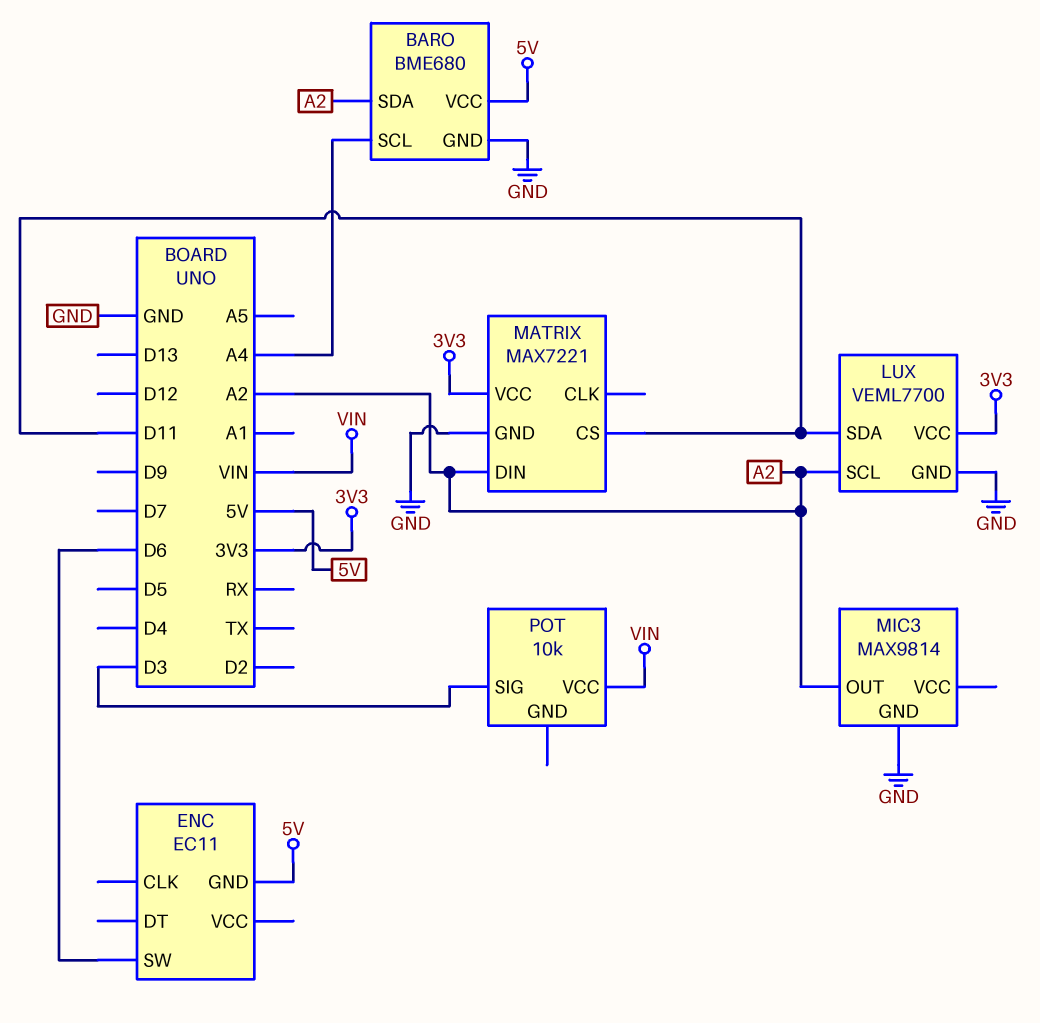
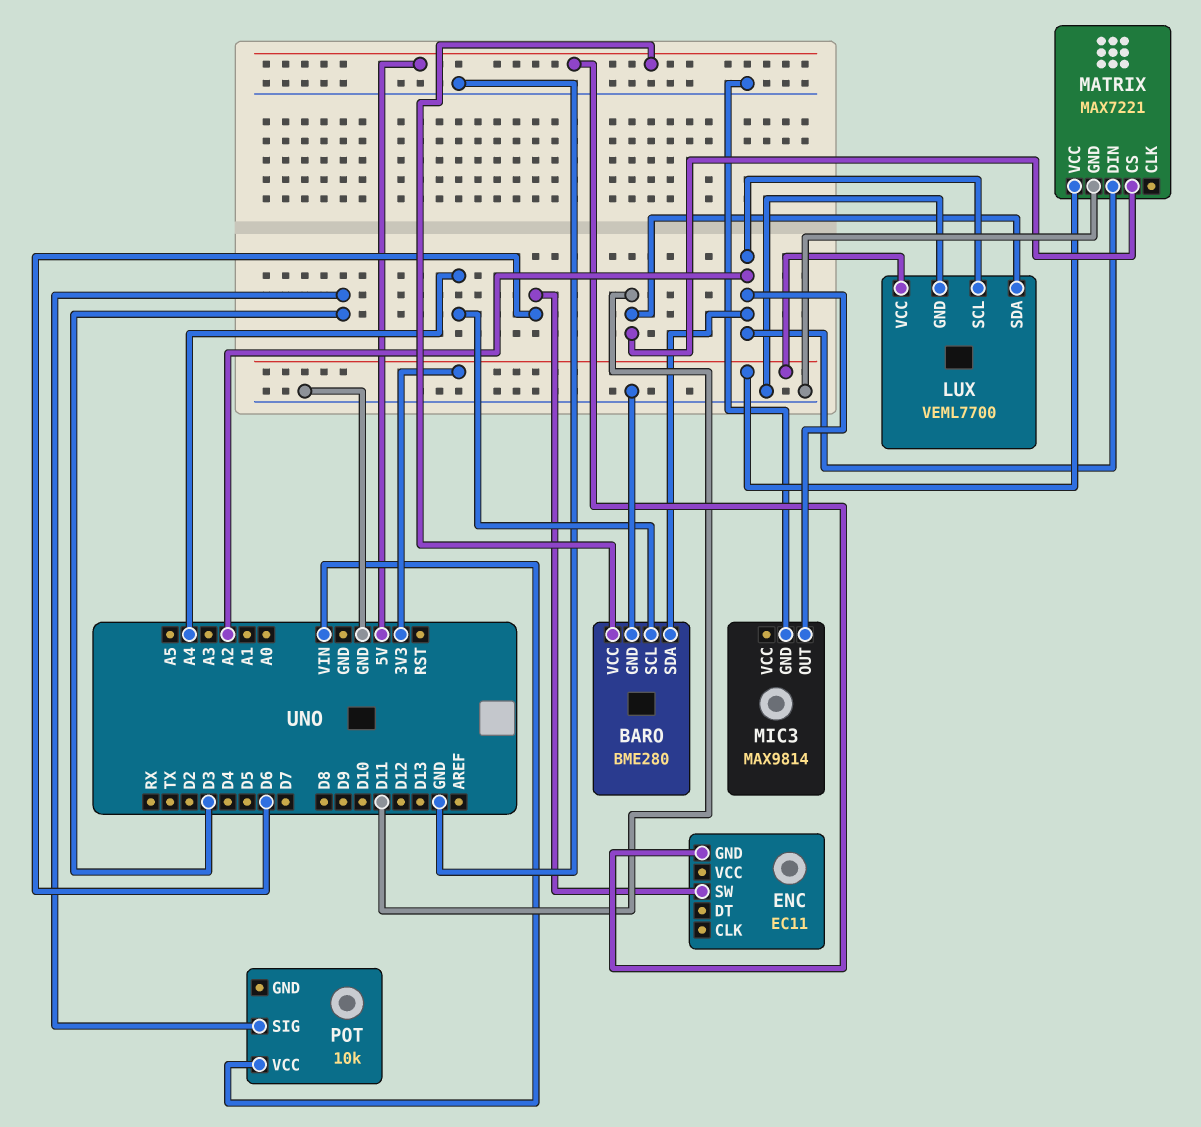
BARO: BME680 -> BME280

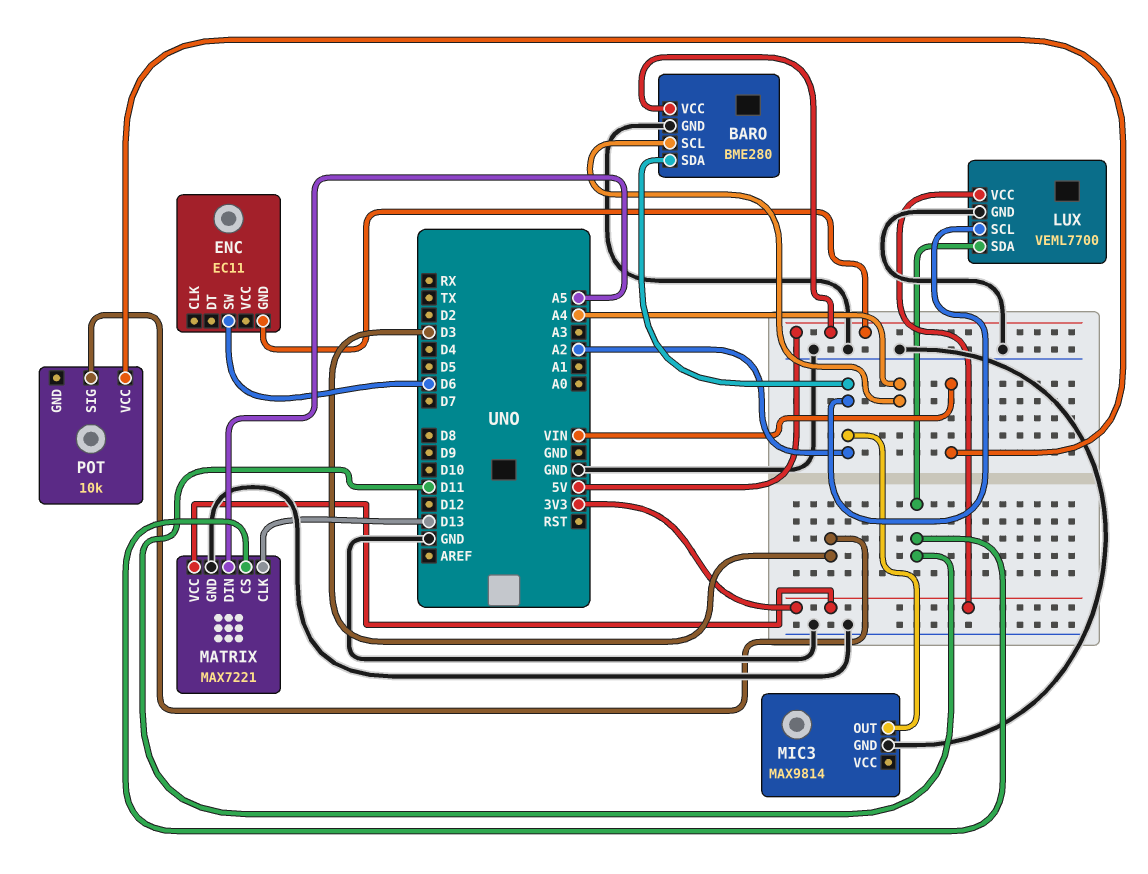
MATRIX pin CLK: none -> D13
MATRIX pin DIN: A2 -> A5

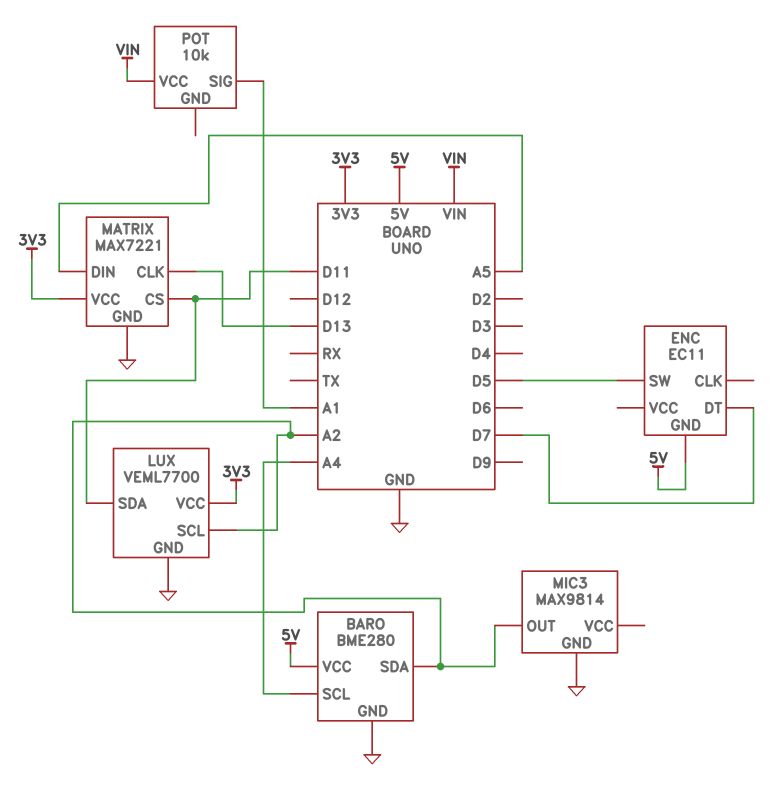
ENC pin DT: none -> D7
ENC pin SW: D6 -> D5
POT pin SIG: D3 -> A1

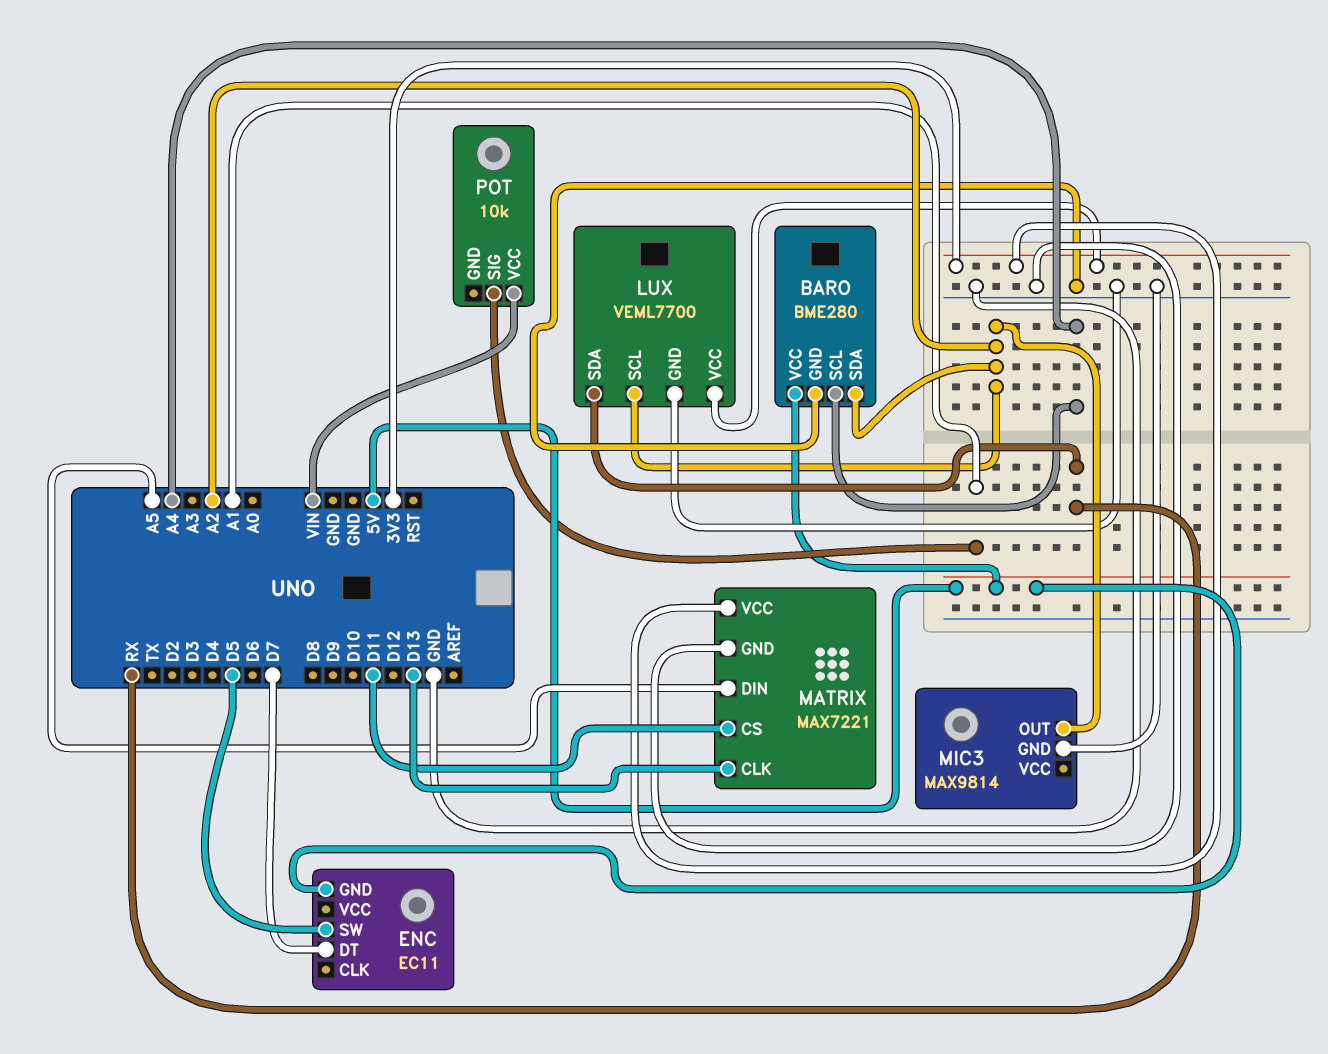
LUX pin SDA: D11 -> RX

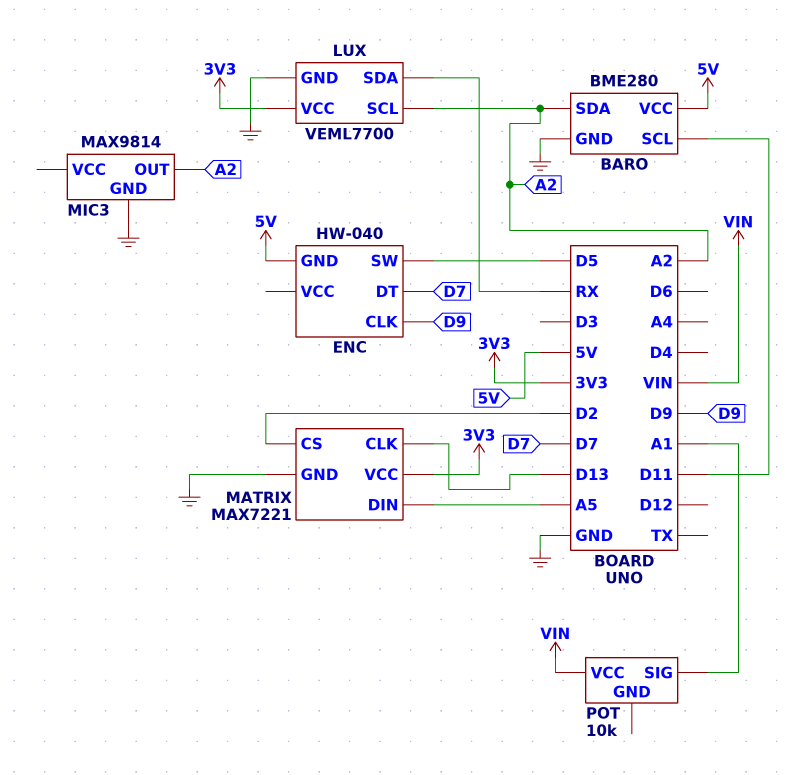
BARO pin SCL: A4 -> D11
ENC: EC11 -> HW-040
ENC pin CLK: none -> D9
MATRIX pin CS: D11 -> D2

